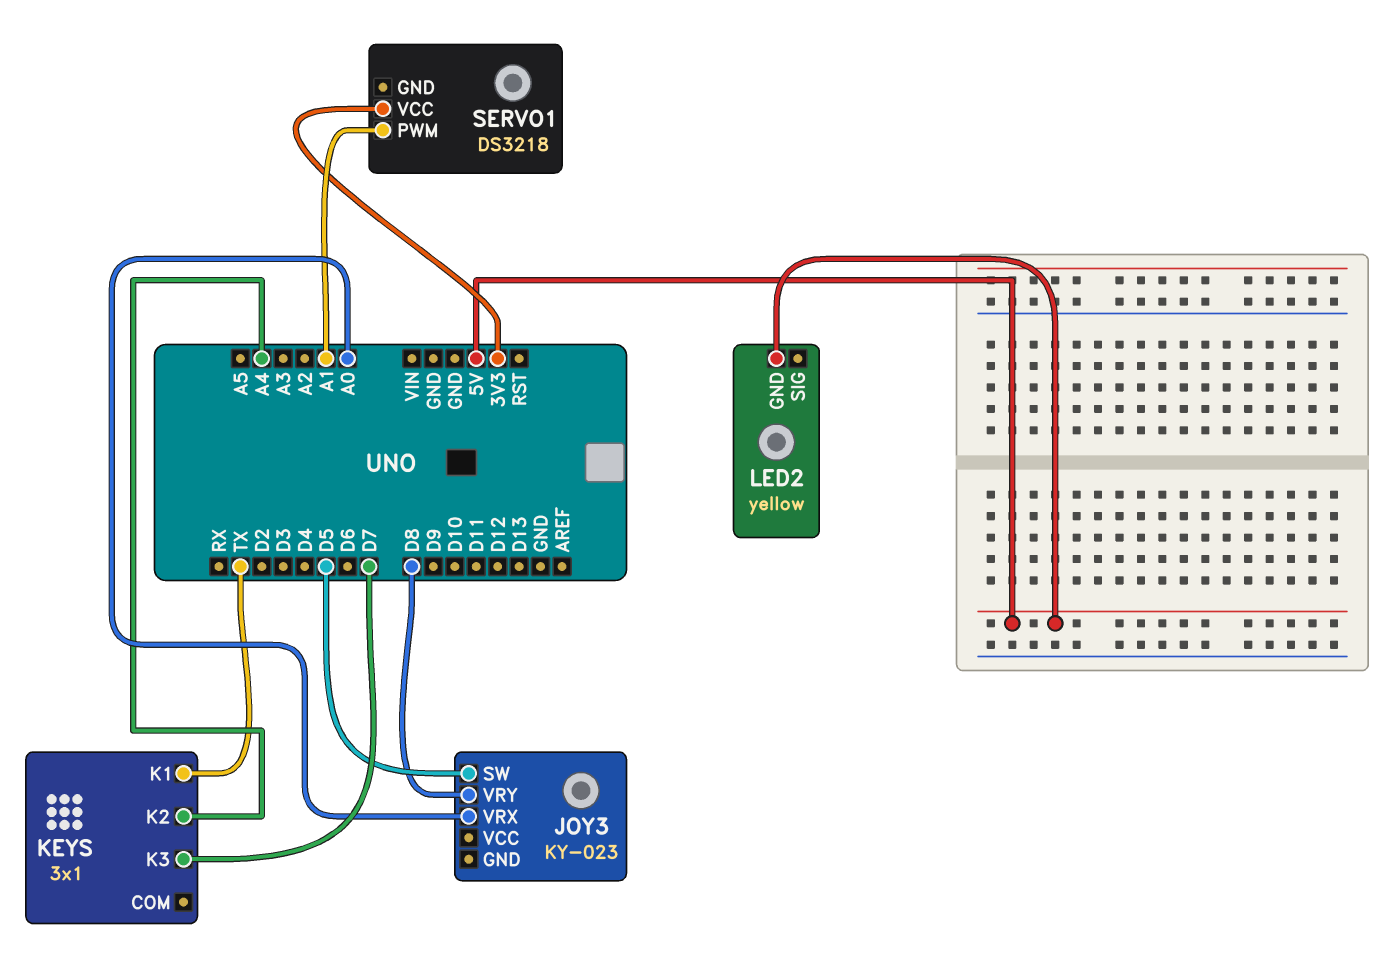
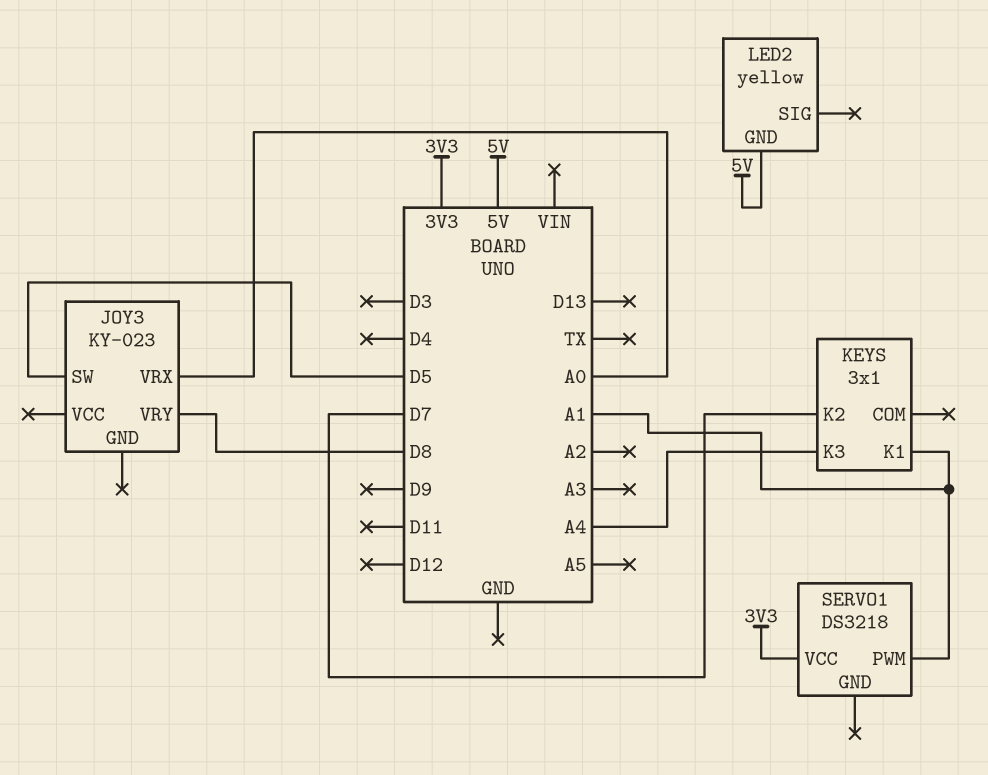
KEYS pin K1: TX -> A1
KEYS pin K2: A4 -> D7
KEYS pin K3: D7 -> A4

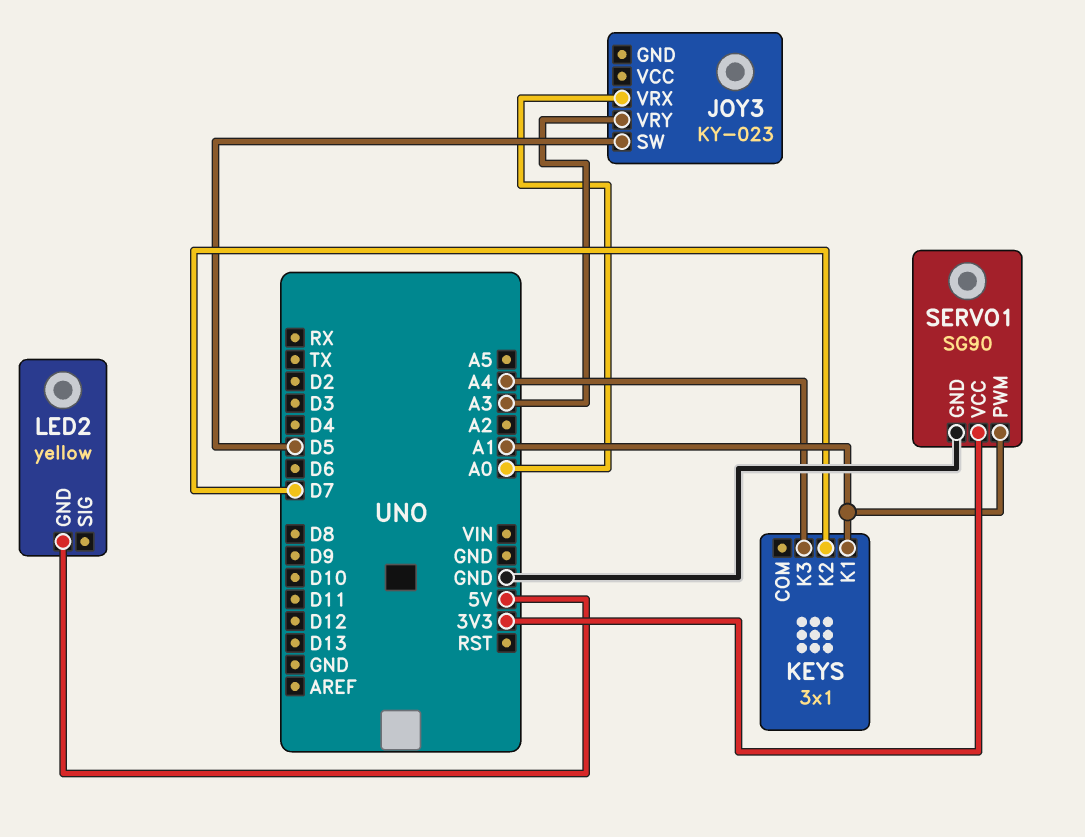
JOY3 pin VRY: D8 -> A3
SERVO1: DS3218 -> SG90
SERVO1 pin GND: none -> GND

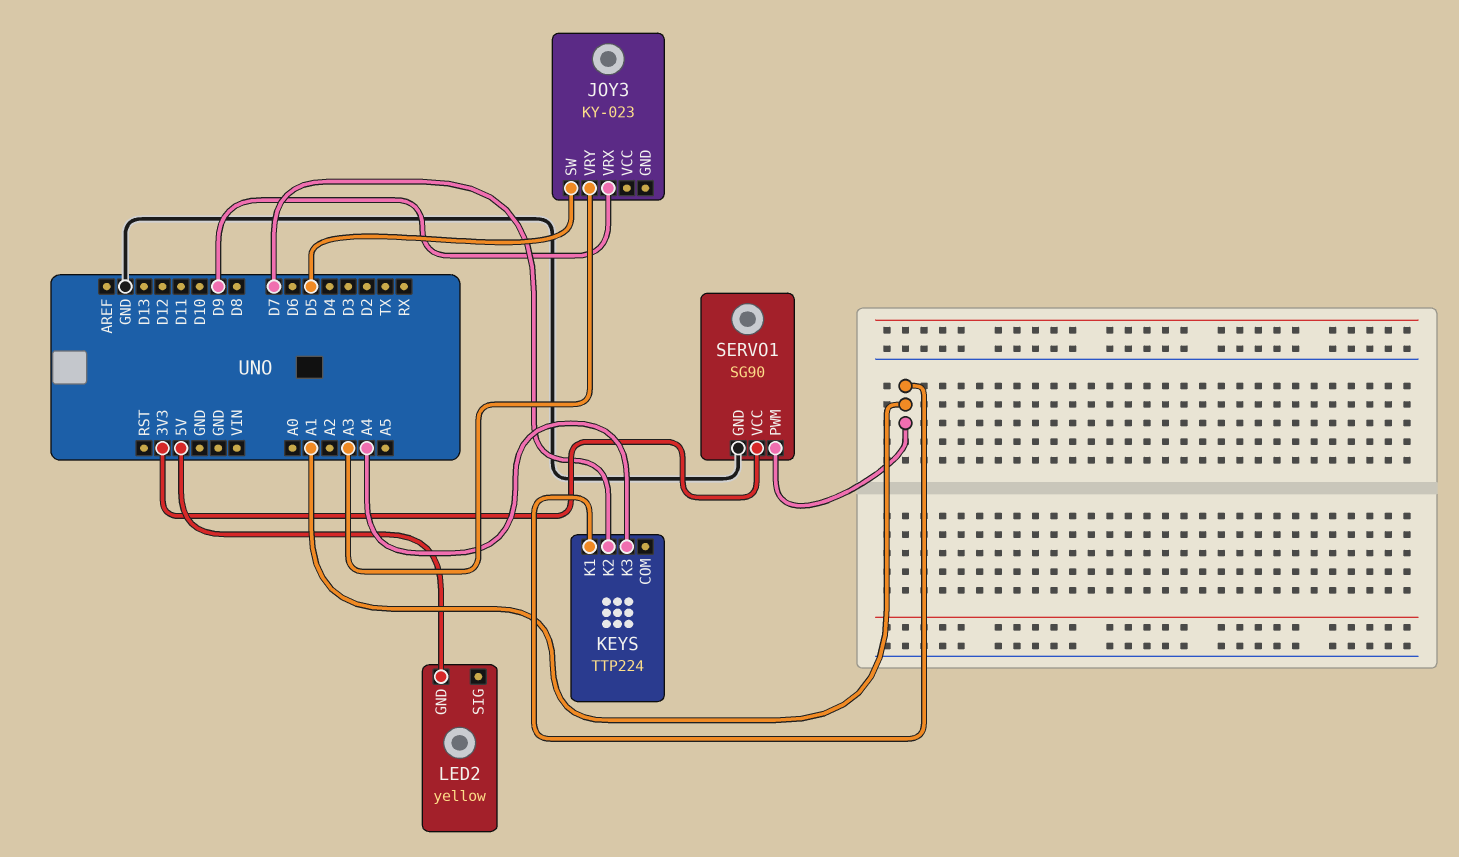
JOY3 pin VRX: A0 -> D9
KEYS: 3x1 -> TTP224

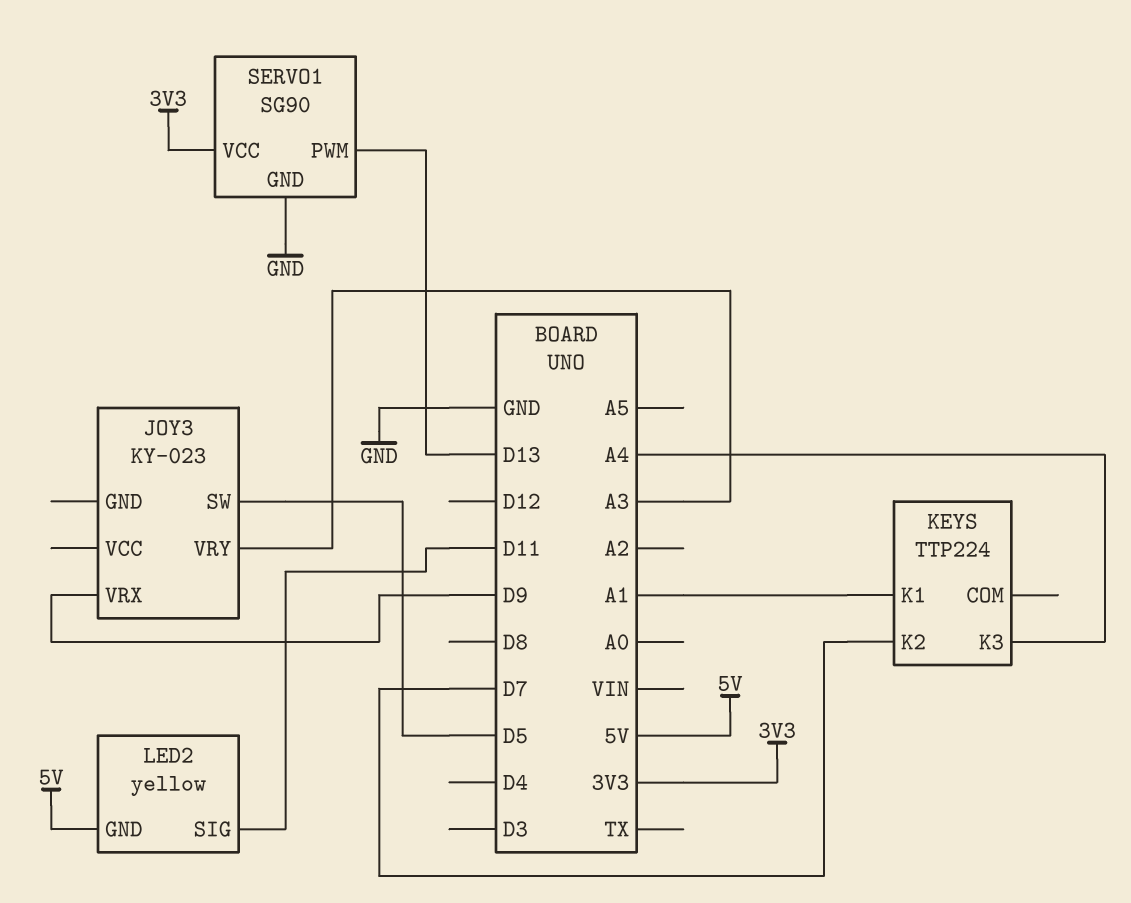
LED2 pin SIG: none -> D11
SERVO1 pin PWM: A1 -> D13

